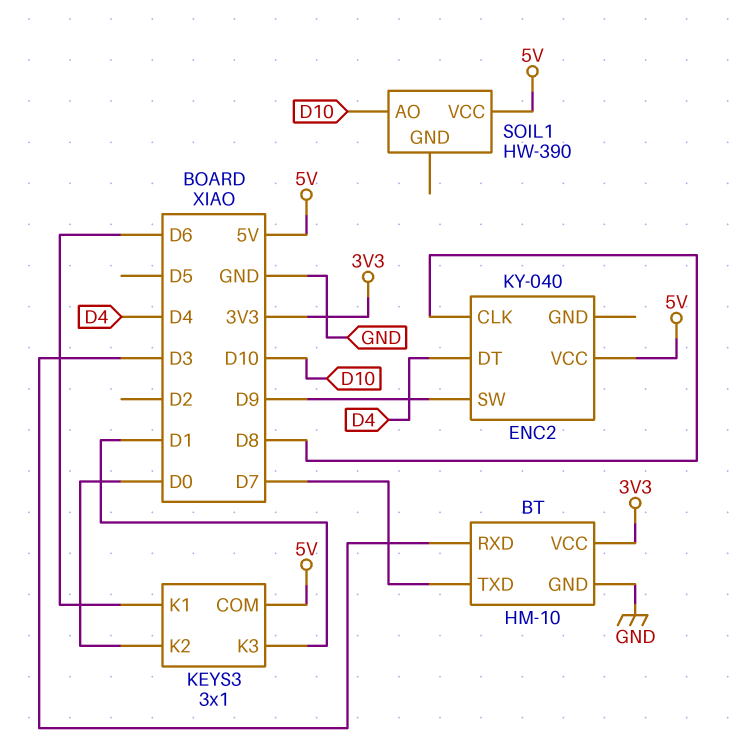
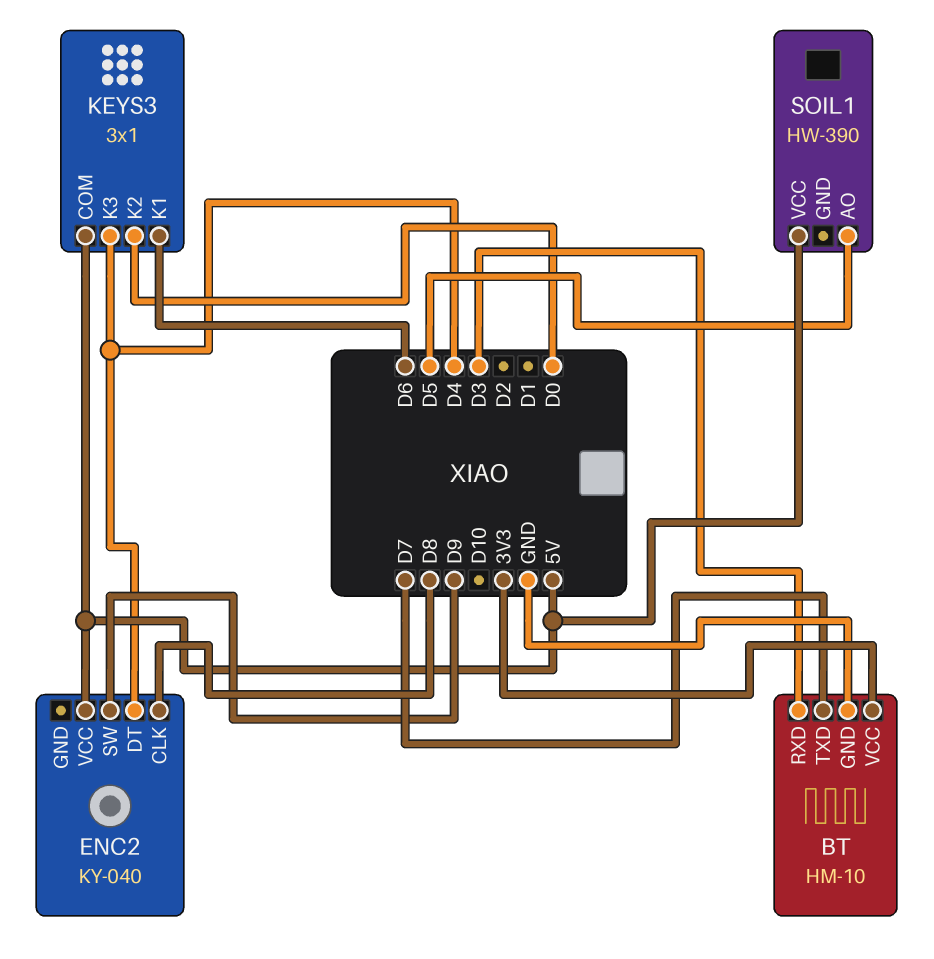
KEYS3 pin K3: D1 -> D4
SOIL1 pin AO: D10 -> D5

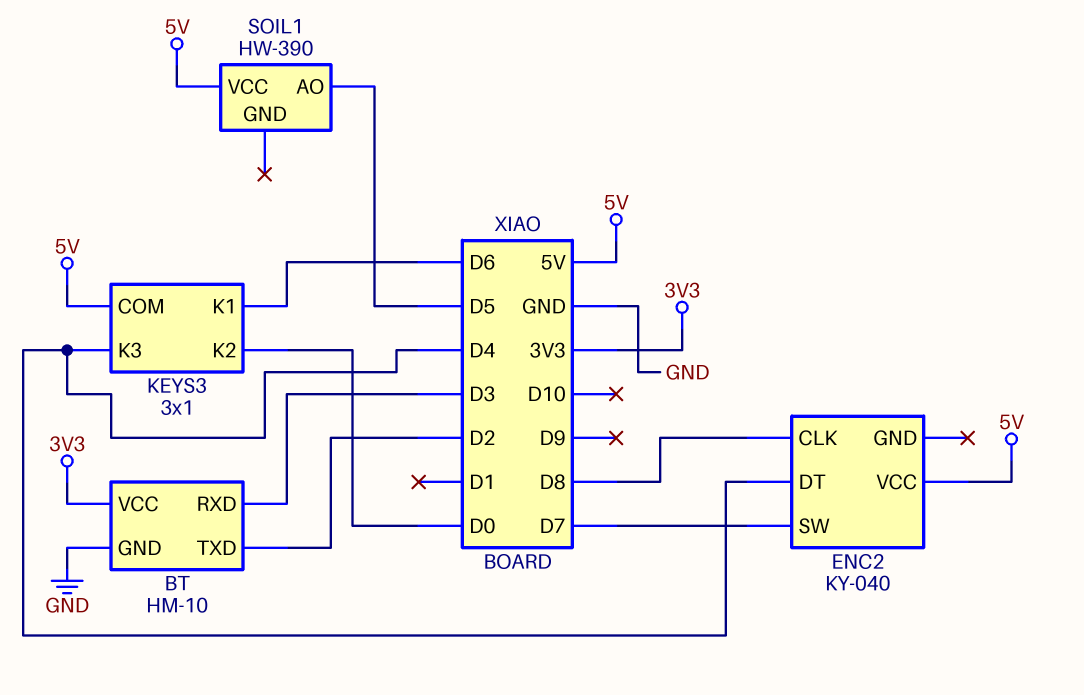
BT pin TXD: D7 -> D2
ENC2 pin SW: D9 -> D7

